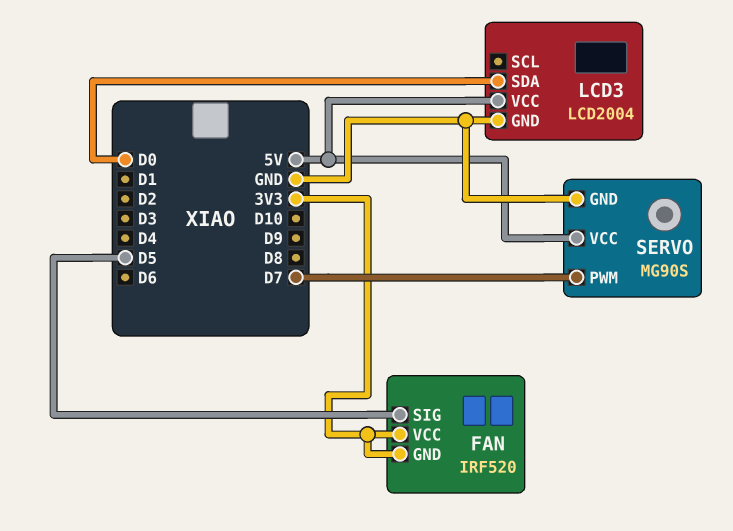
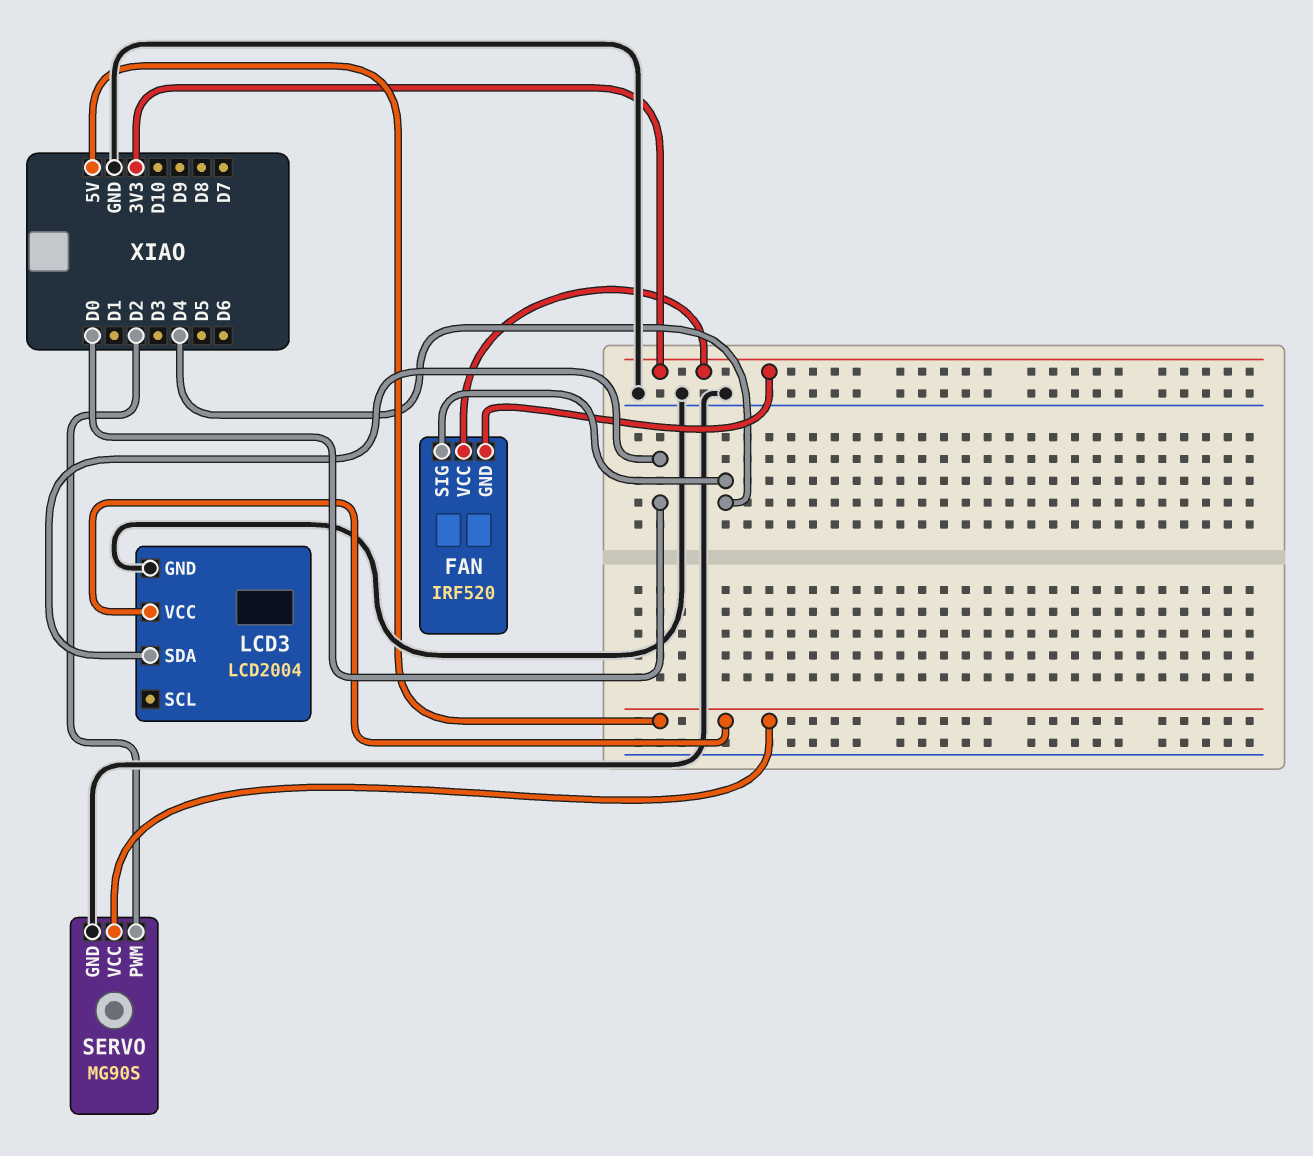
FAN pin SIG: D5 -> D4
SERVO pin PWM: D7 -> D2

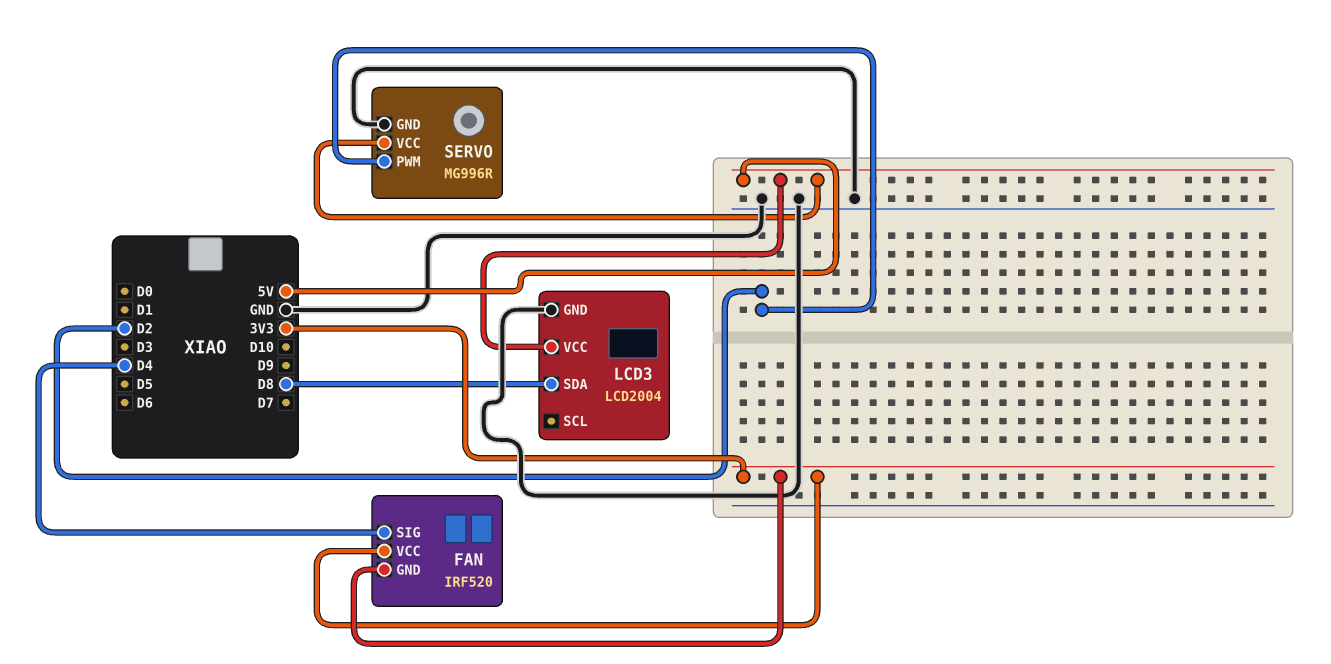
LCD3 pin SDA: D0 -> D8
SERVO: MG90S -> MG996R

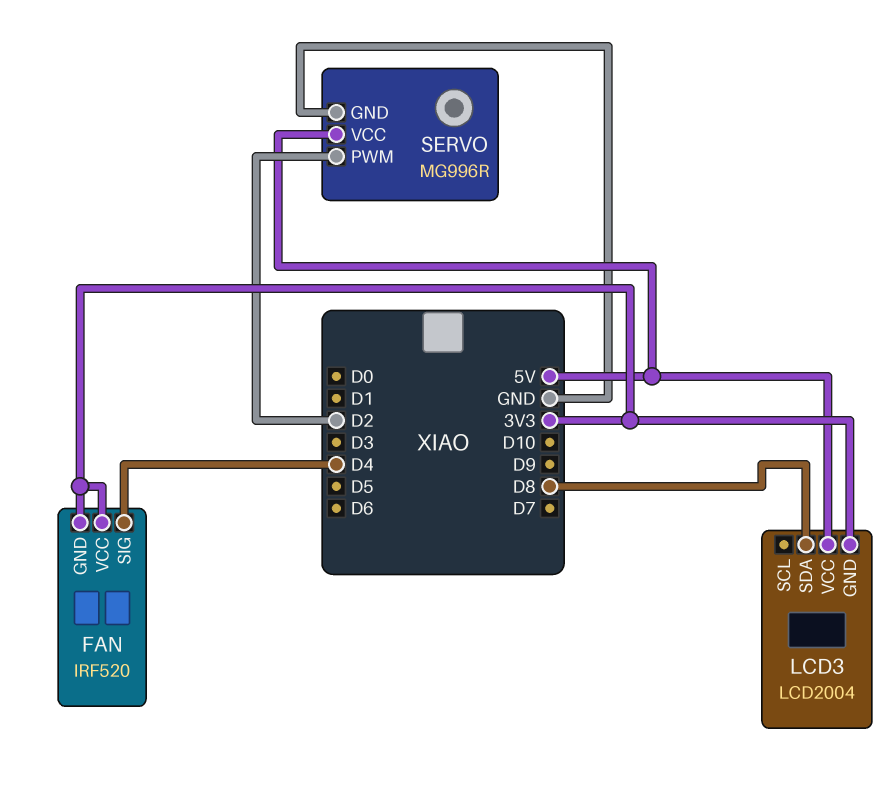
LCD3 pin GND: GND -> 3V3

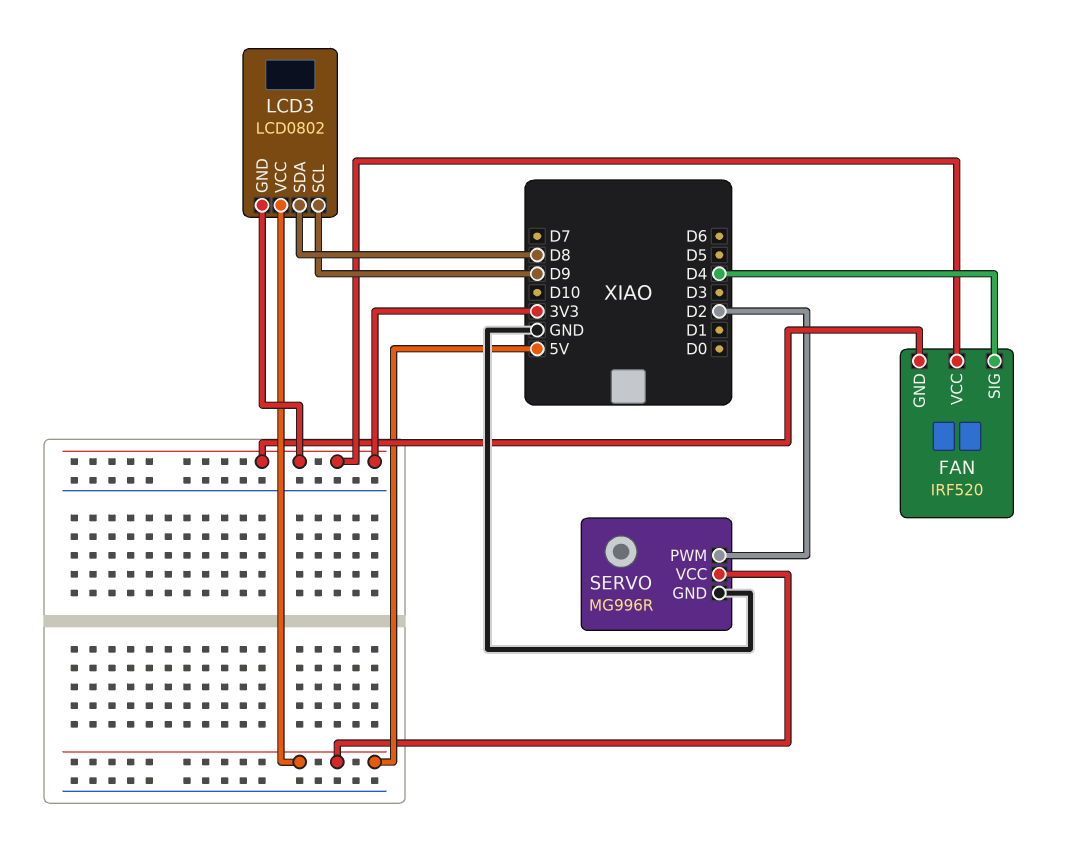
LCD3: LCD2004 -> LCD0802
LCD3 pin SCL: none -> D9

